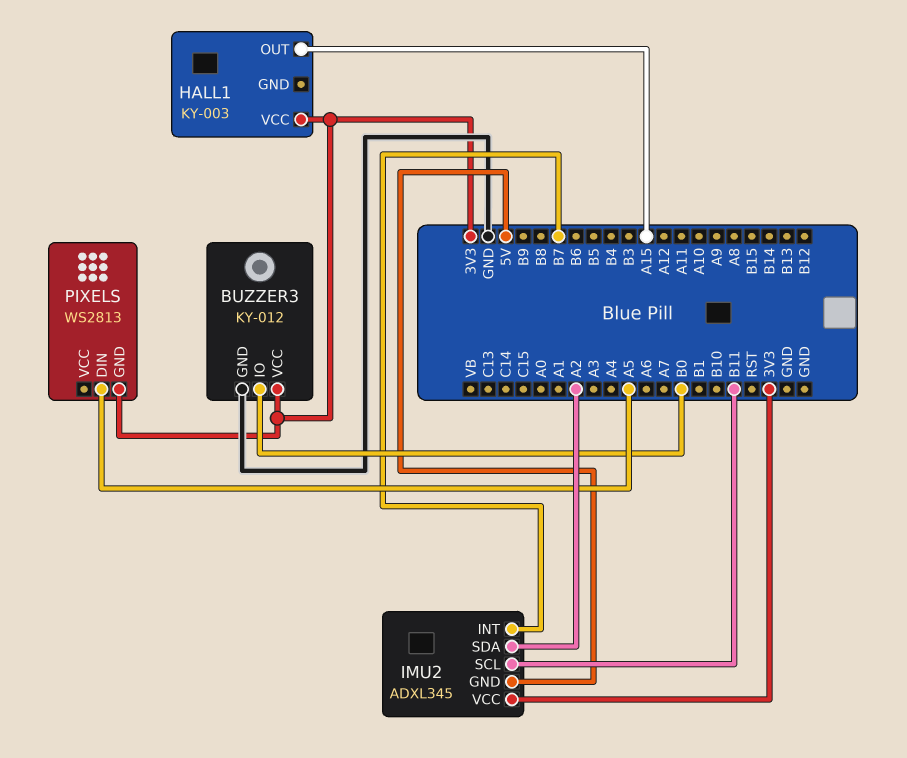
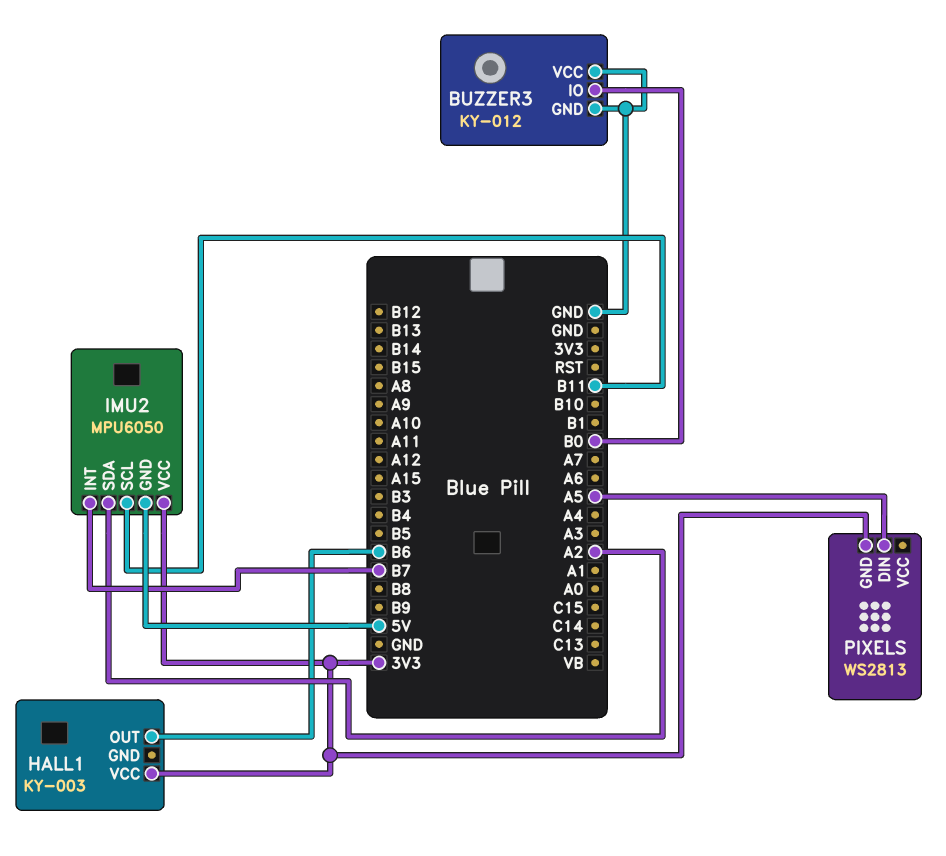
BUZZER3 pin VCC: 3V3 -> GND
HALL1 pin OUT: A15 -> B6
IMU2: ADXL345 -> MPU6050

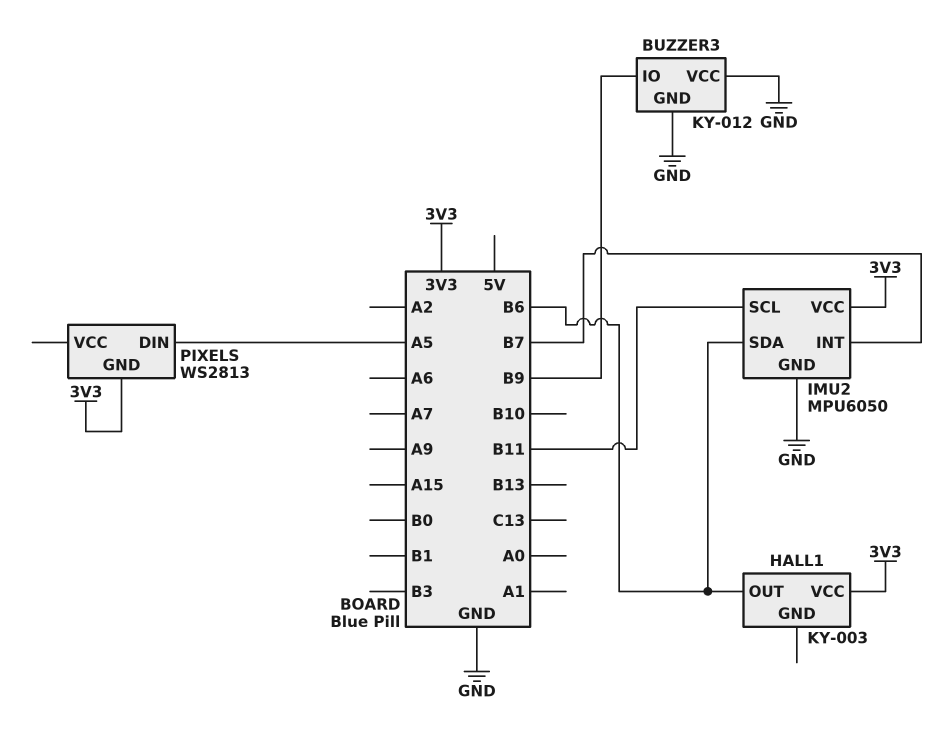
BUZZER3 pin IO: B0 -> B9
IMU2 pin GND: 5V -> GND
IMU2 pin SDA: A2 -> B6

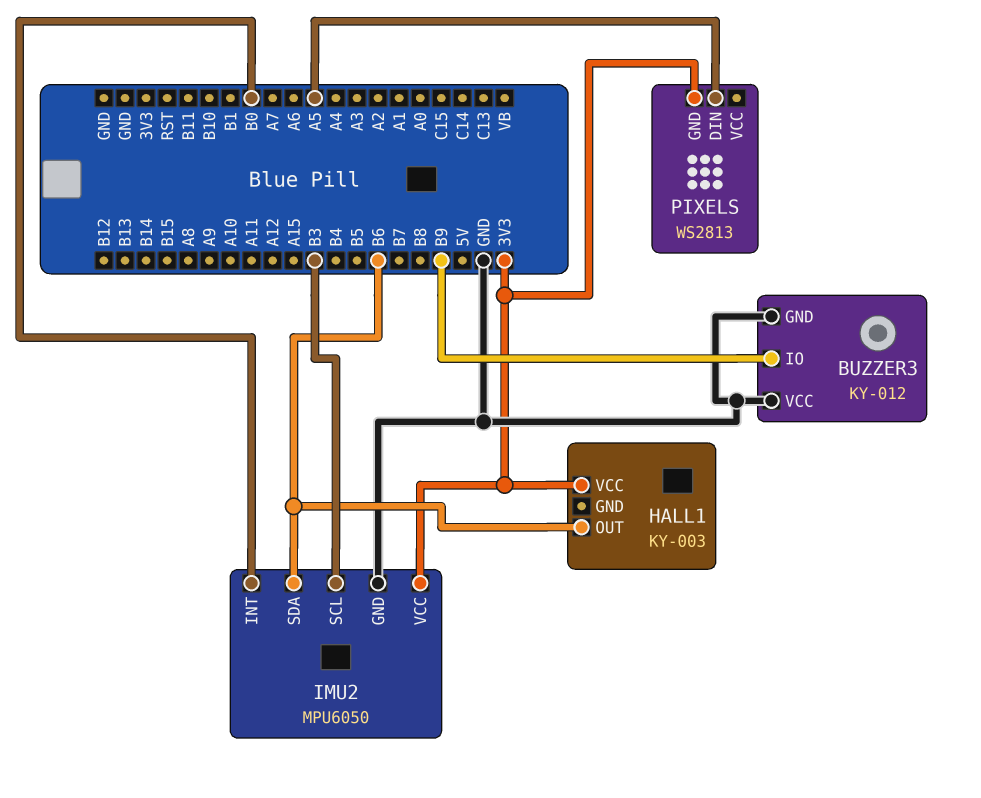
IMU2 pin INT: B7 -> B0
IMU2 pin SCL: B11 -> B3

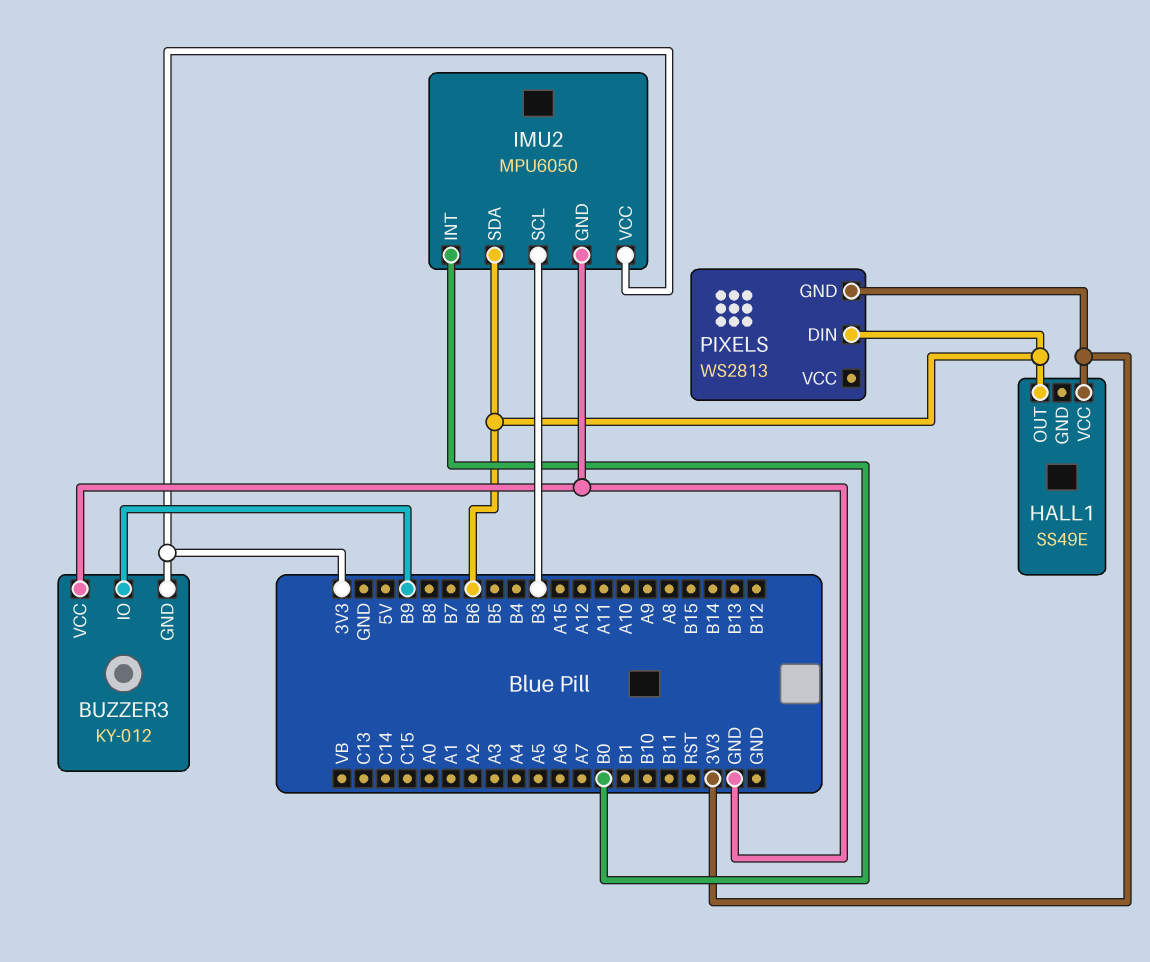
BUZZER3 pin GND: GND -> 3V3
HALL1: KY-003 -> SS49E
PIXELS pin DIN: A5 -> B6

